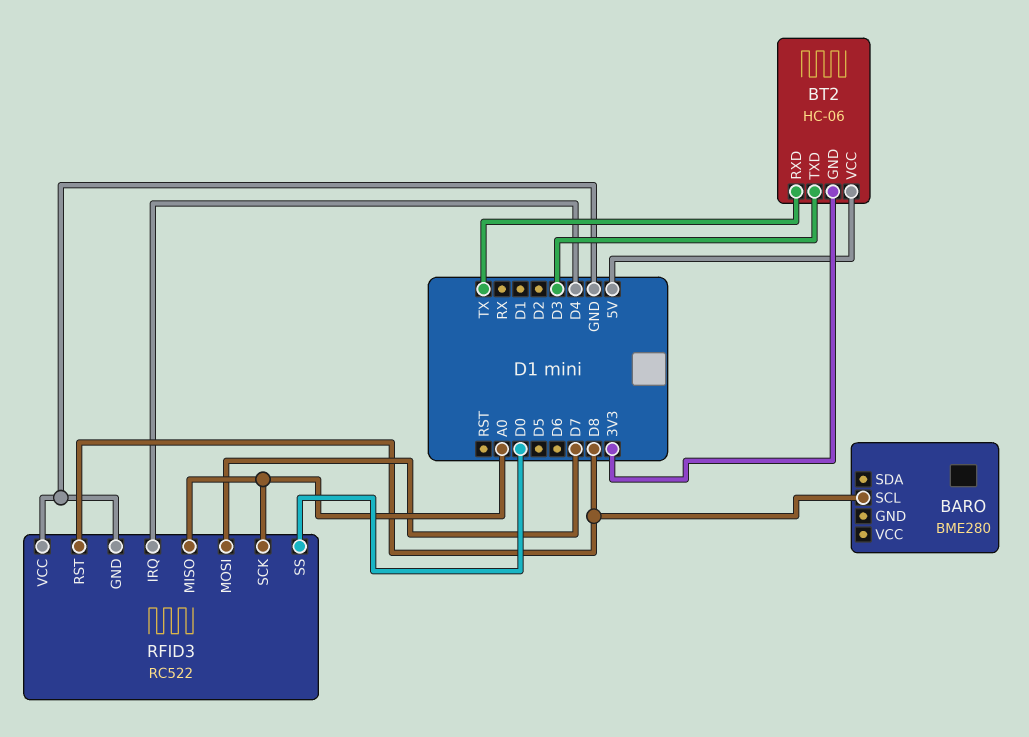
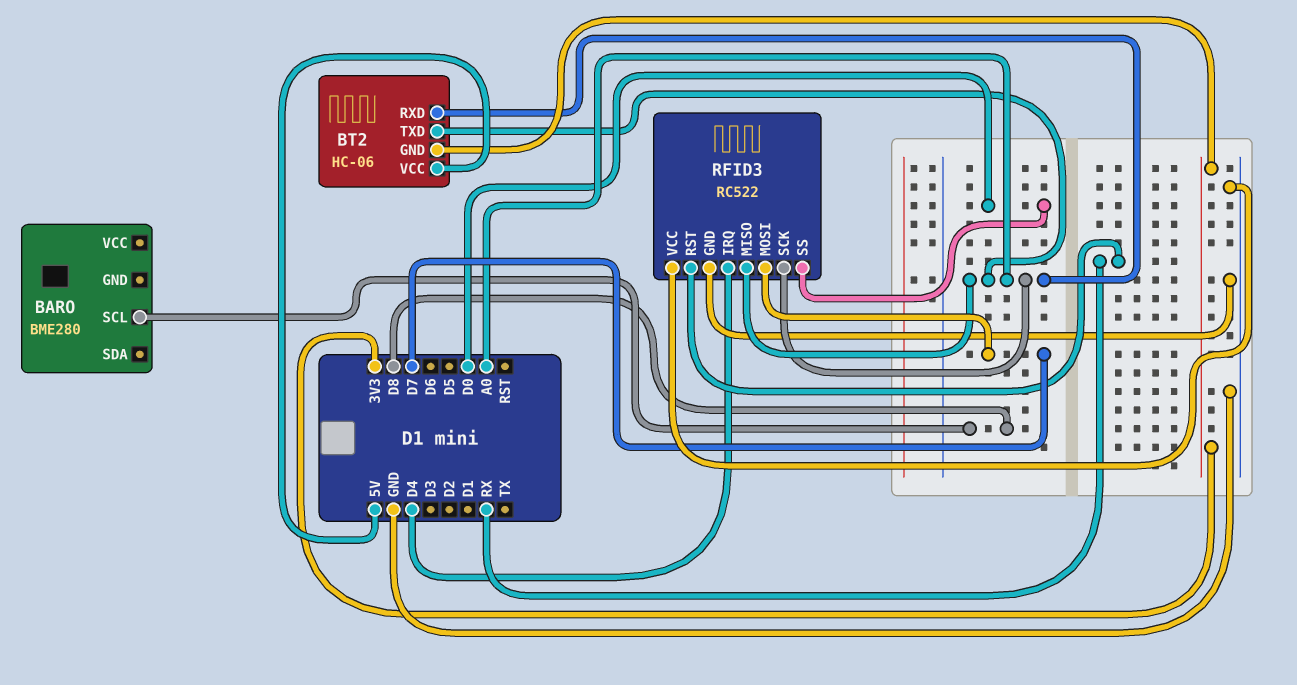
BT2 pin RXD: TX -> A0
BT2 pin TXD: D3 -> A0
RFID3 pin RST: D8 -> RX

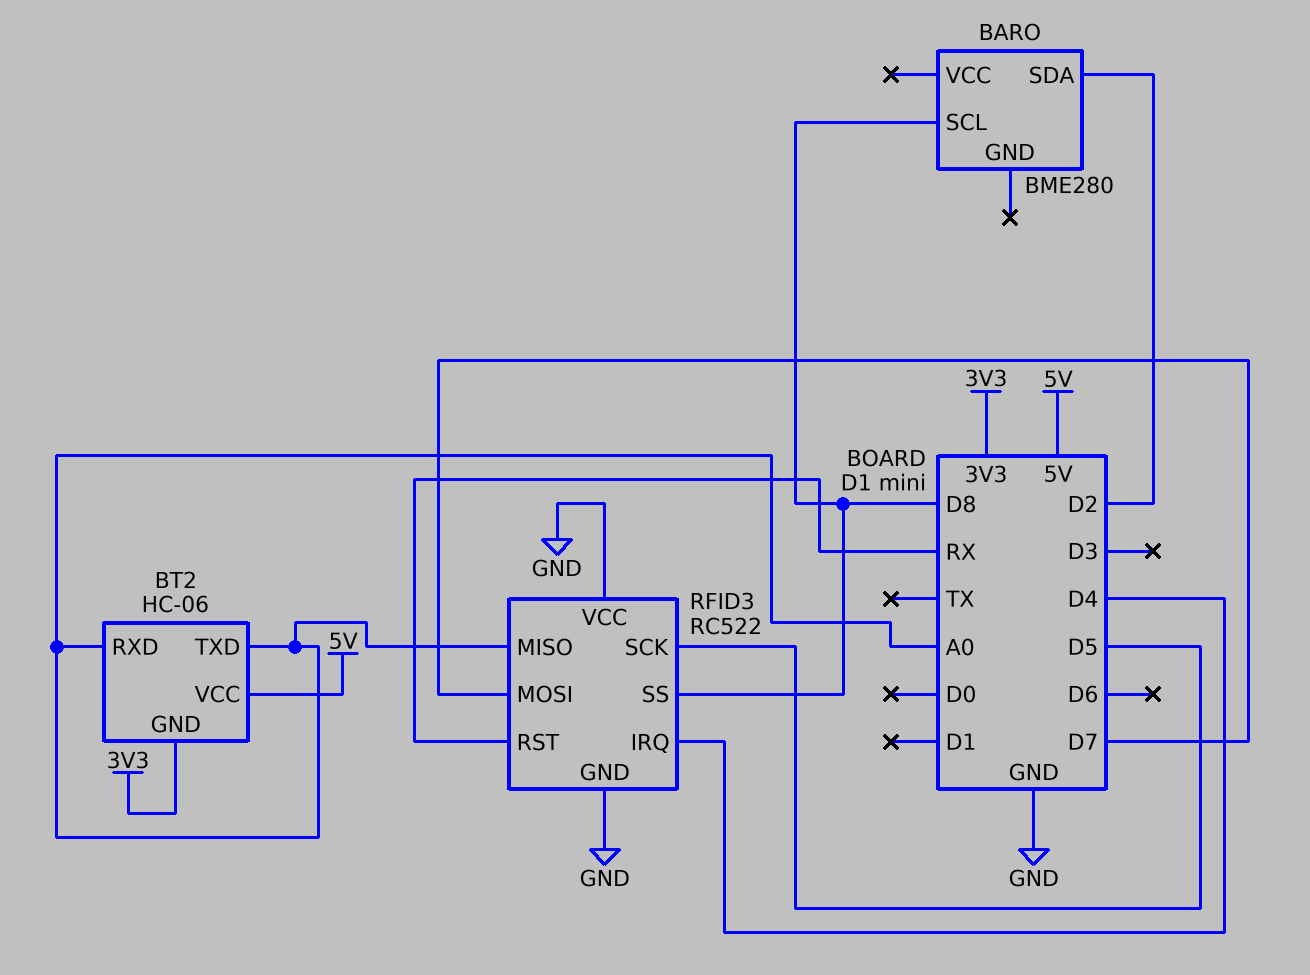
BARO pin SDA: none -> D2
RFID3 pin SCK: A0 -> D5
RFID3 pin SS: D0 -> D8

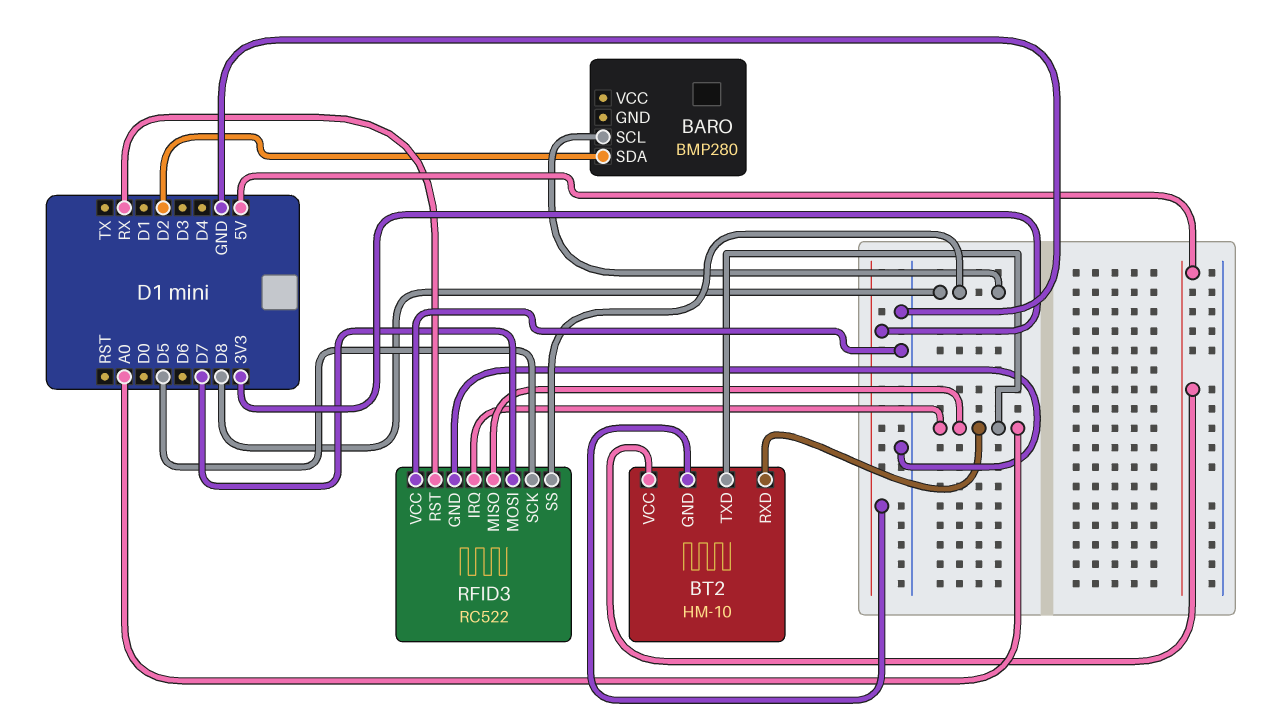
BARO: BME280 -> BMP280
BT2: HC-06 -> HM-10
RFID3 pin IRQ: D4 -> A0

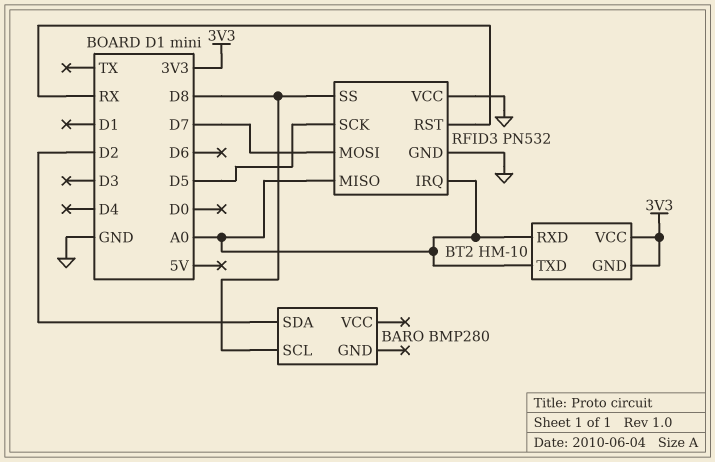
BT2 pin VCC: 5V -> 3V3
RFID3: RC522 -> PN532

